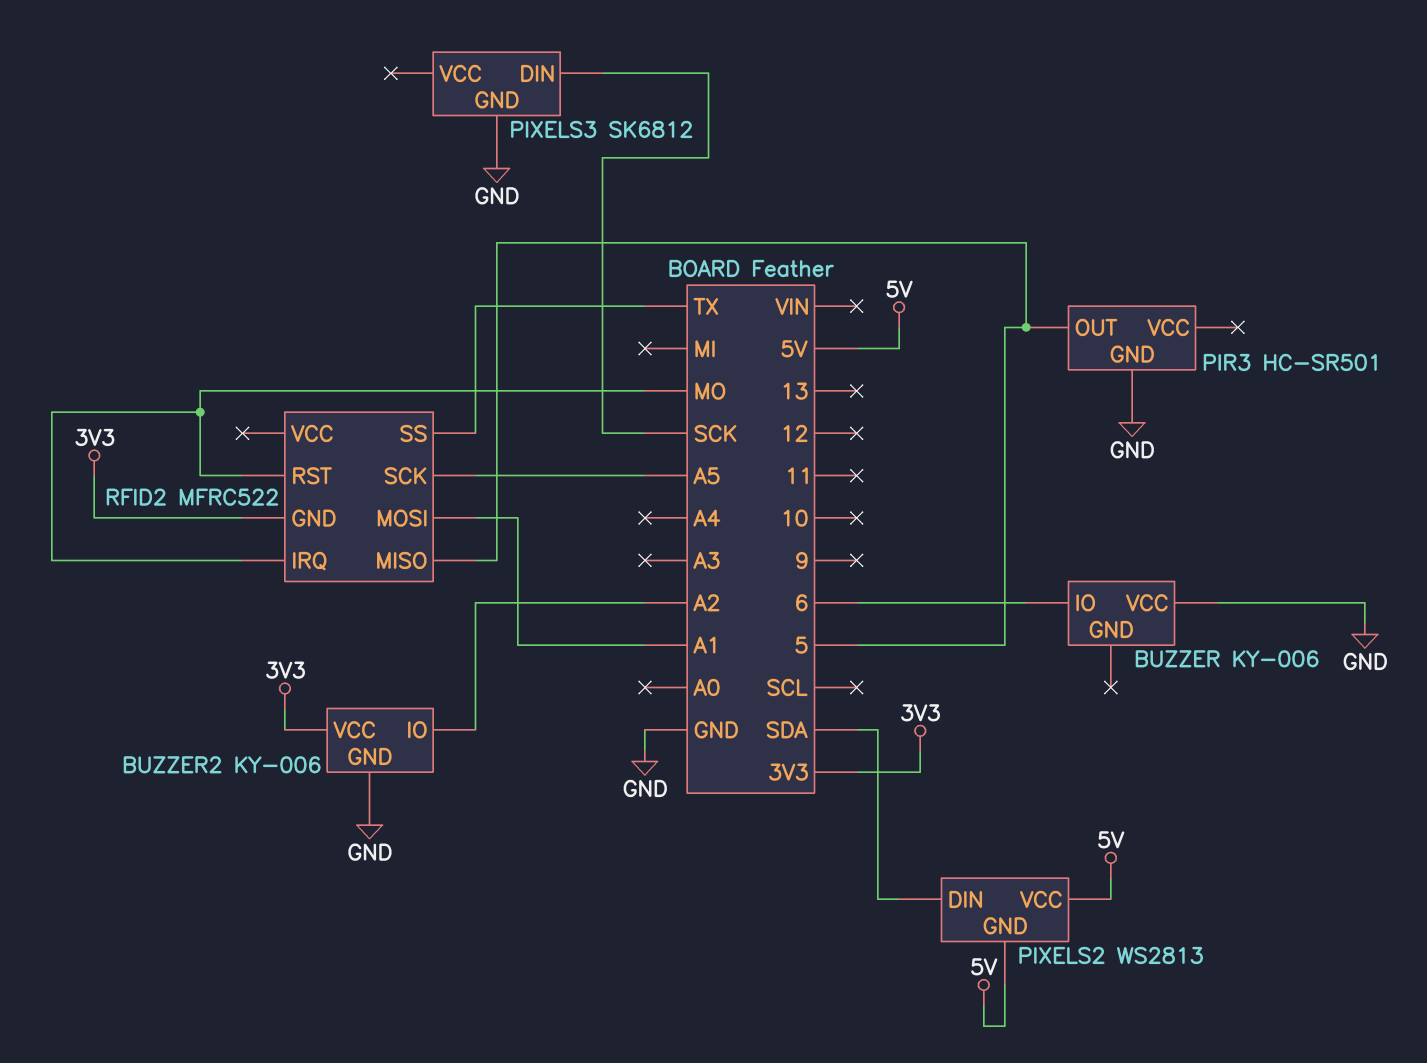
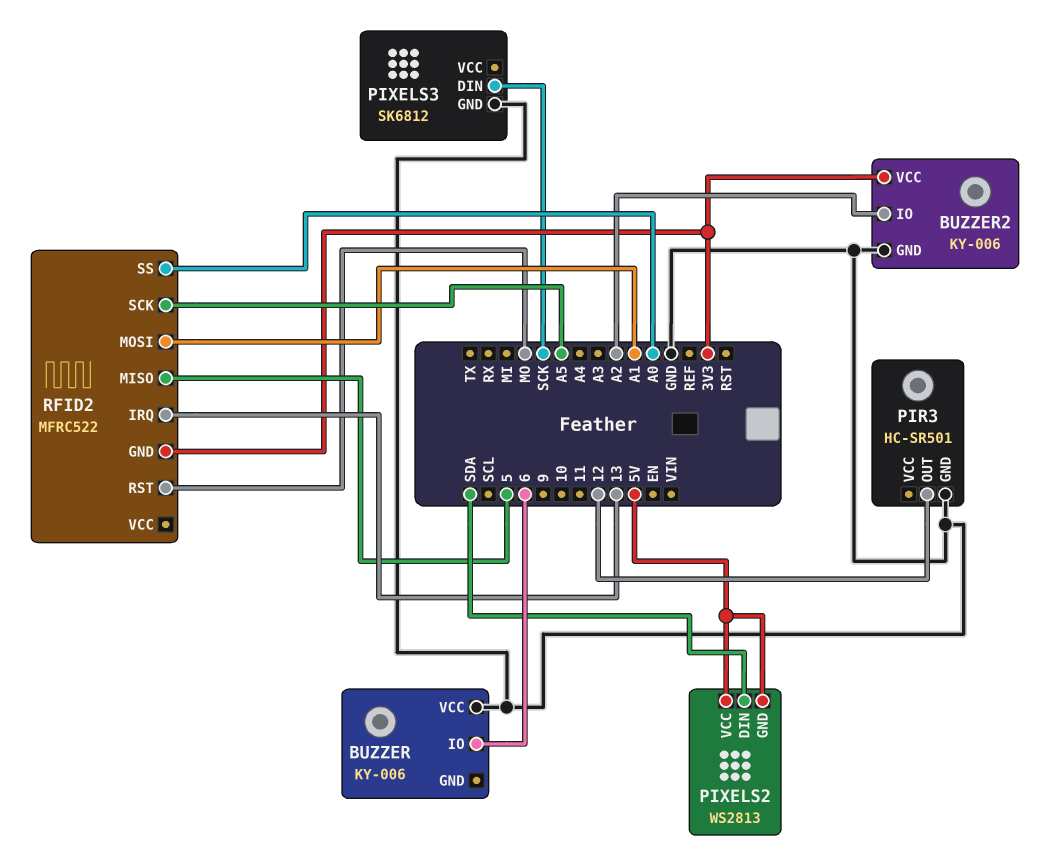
PIR3 pin OUT: 5 -> 12
RFID2 pin IRQ: MO -> 13
RFID2 pin SS: TX -> A0

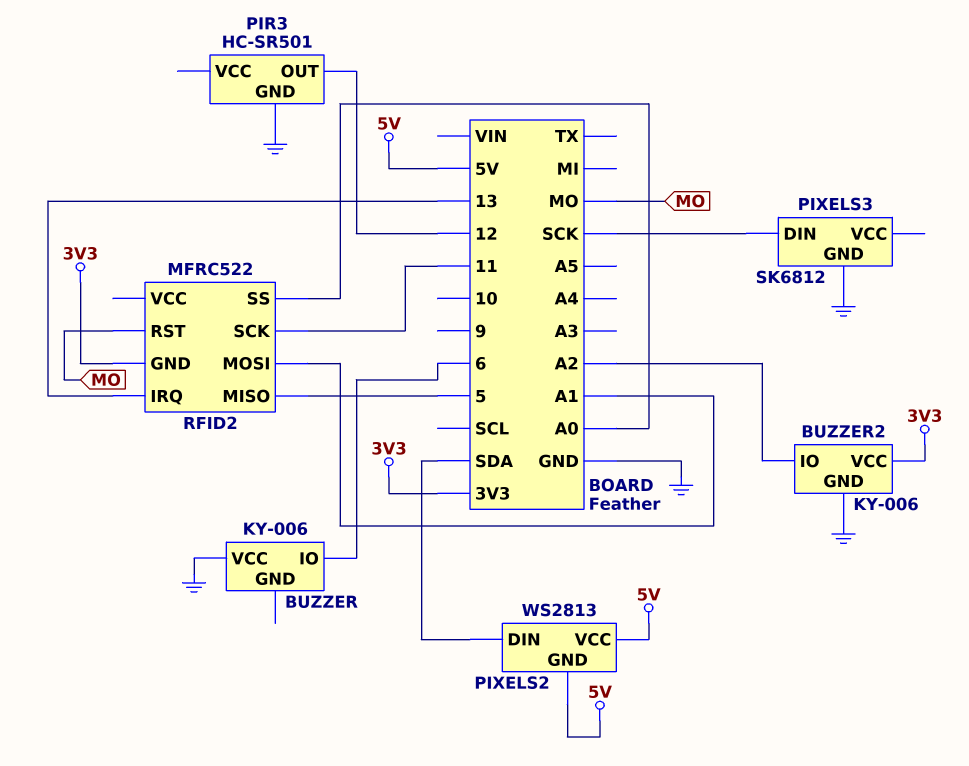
RFID2 pin SCK: A5 -> 11

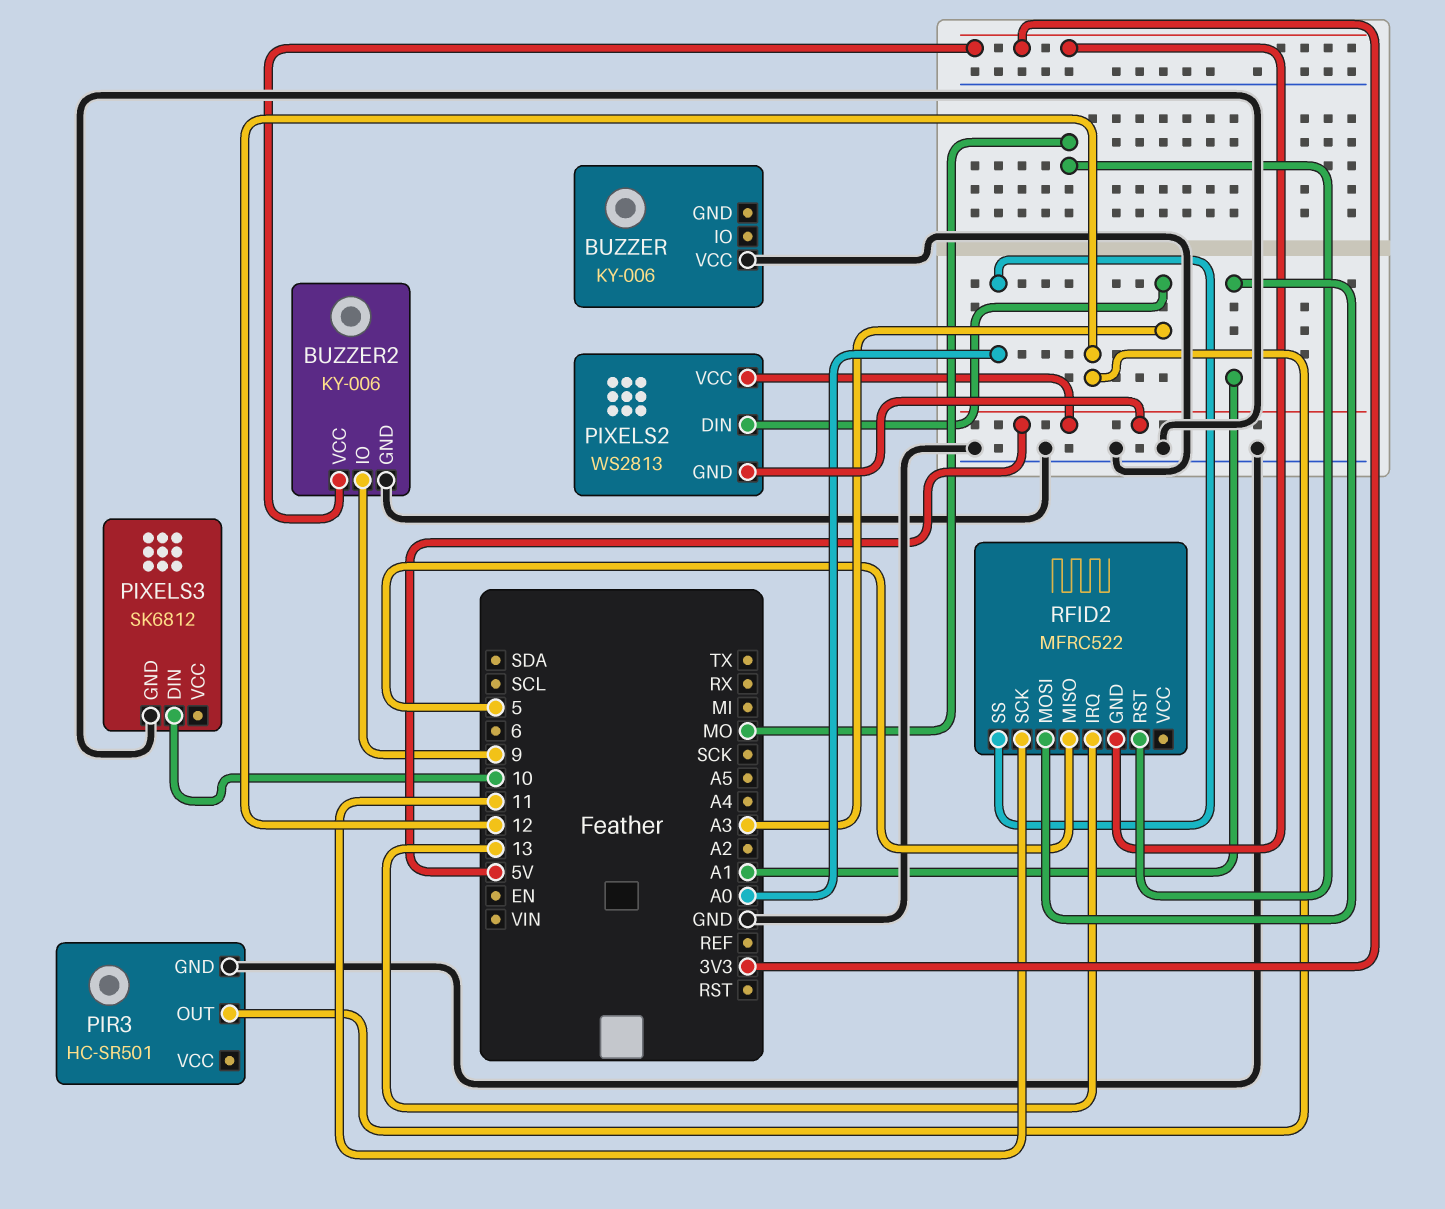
BUZZER pin IO: 6 -> none
BUZZER2 pin IO: A2 -> 9
PIXELS2 pin DIN: SDA -> A3
PIXELS3 pin DIN: SCK -> 10

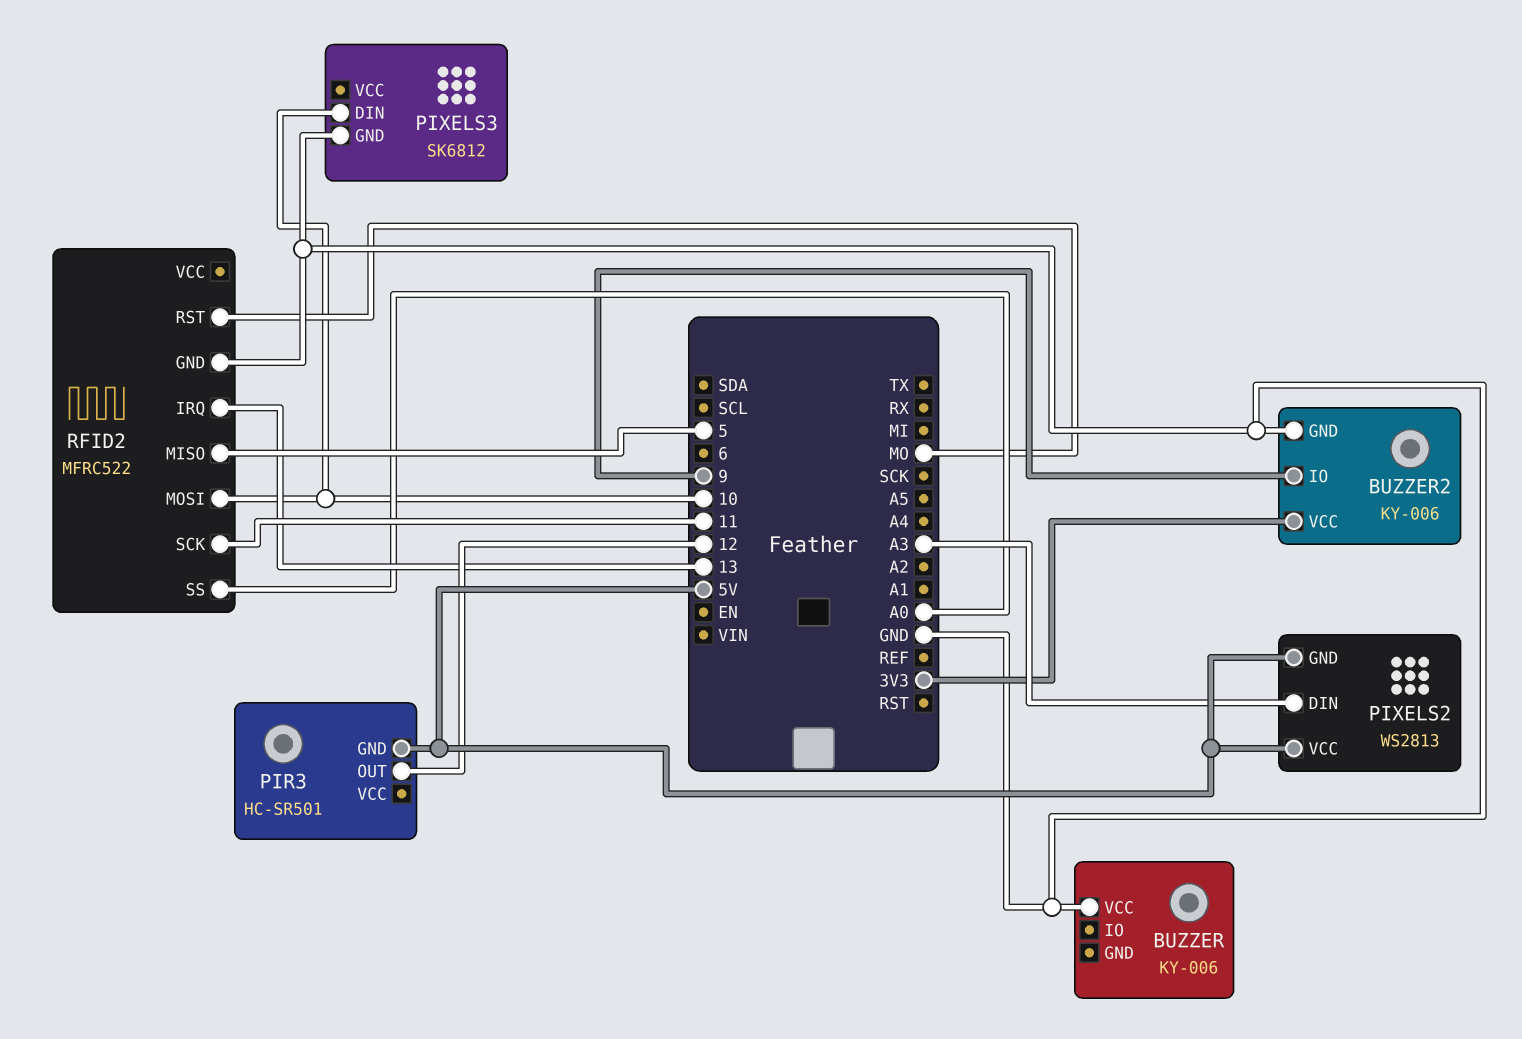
PIR3 pin GND: GND -> 5V
RFID2 pin GND: 3V3 -> GND
RFID2 pin MOSI: A1 -> 10

